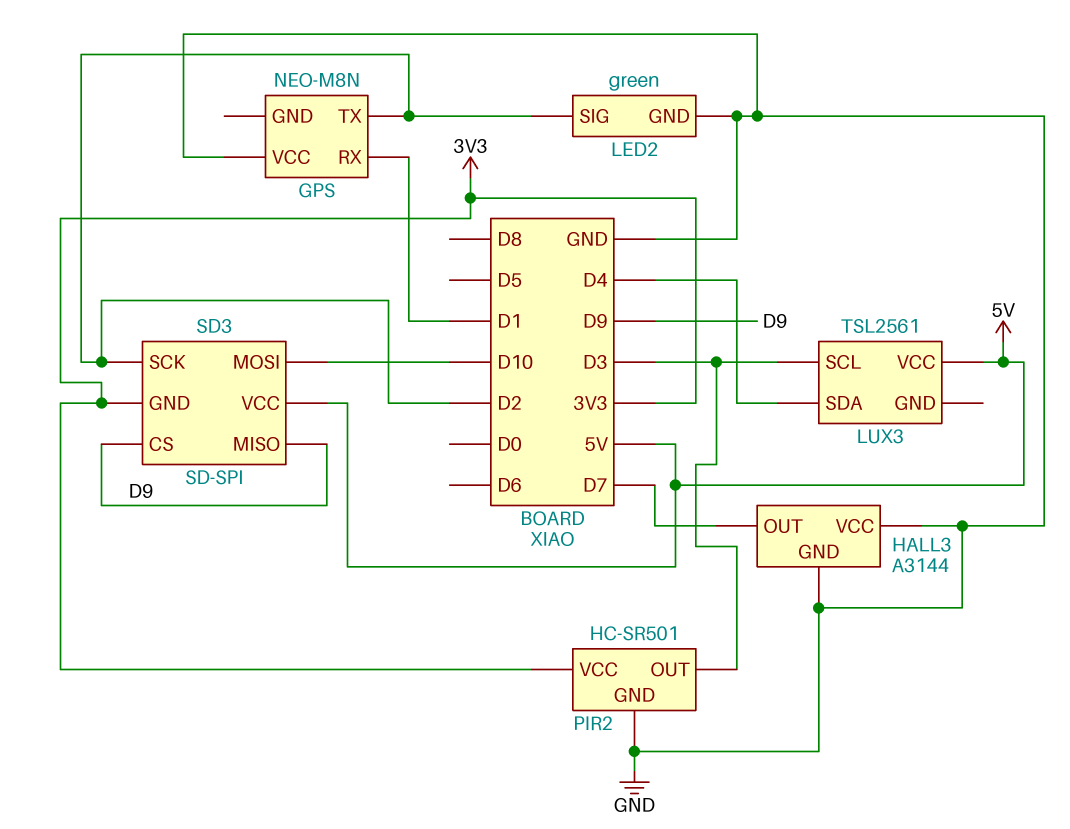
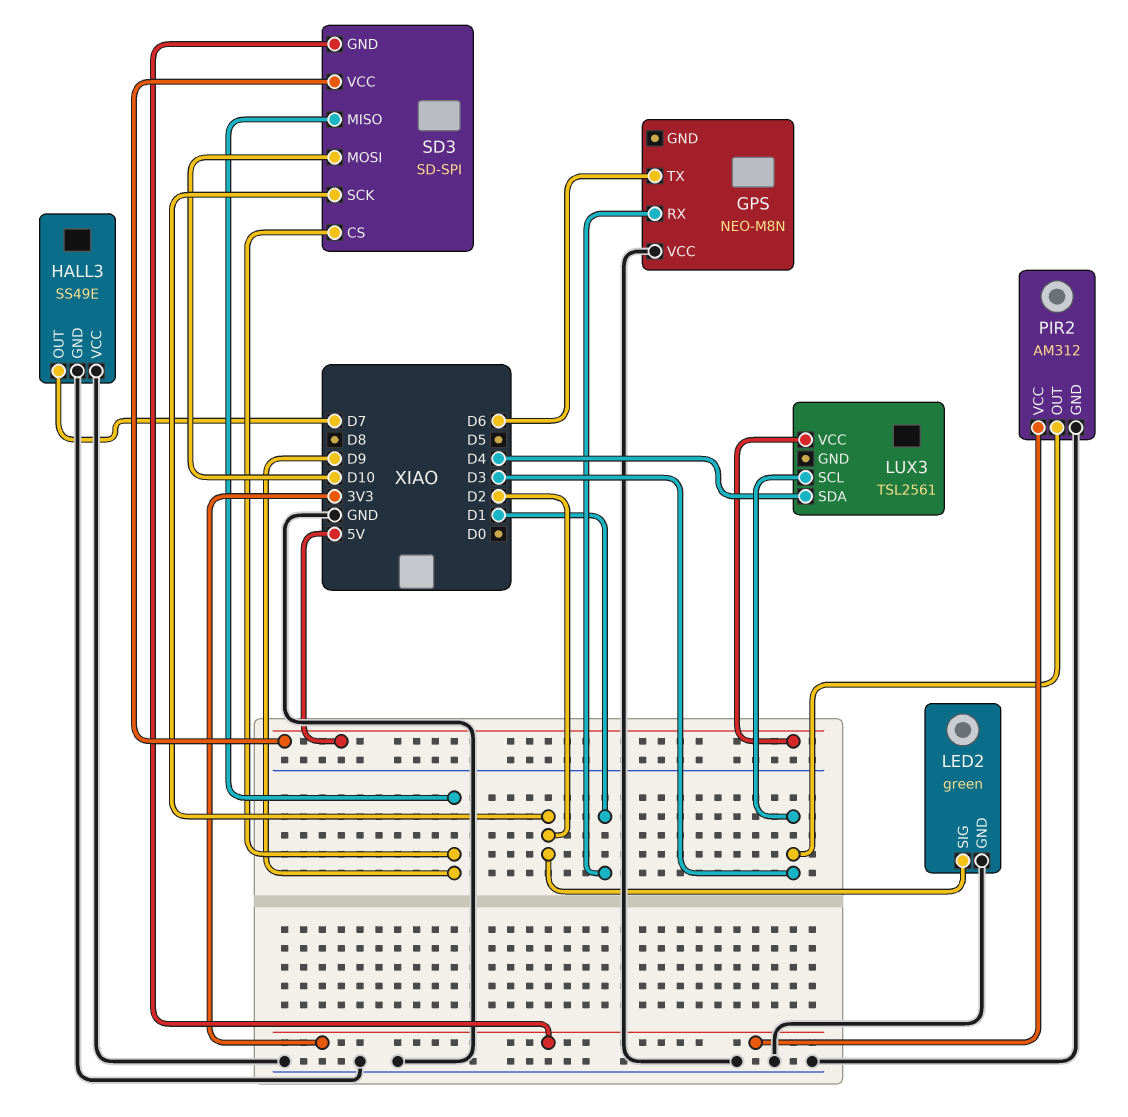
GPS pin TX: D2 -> D6
HALL3: A3144 -> SS49E
PIR2: HC-SR501 -> AM312

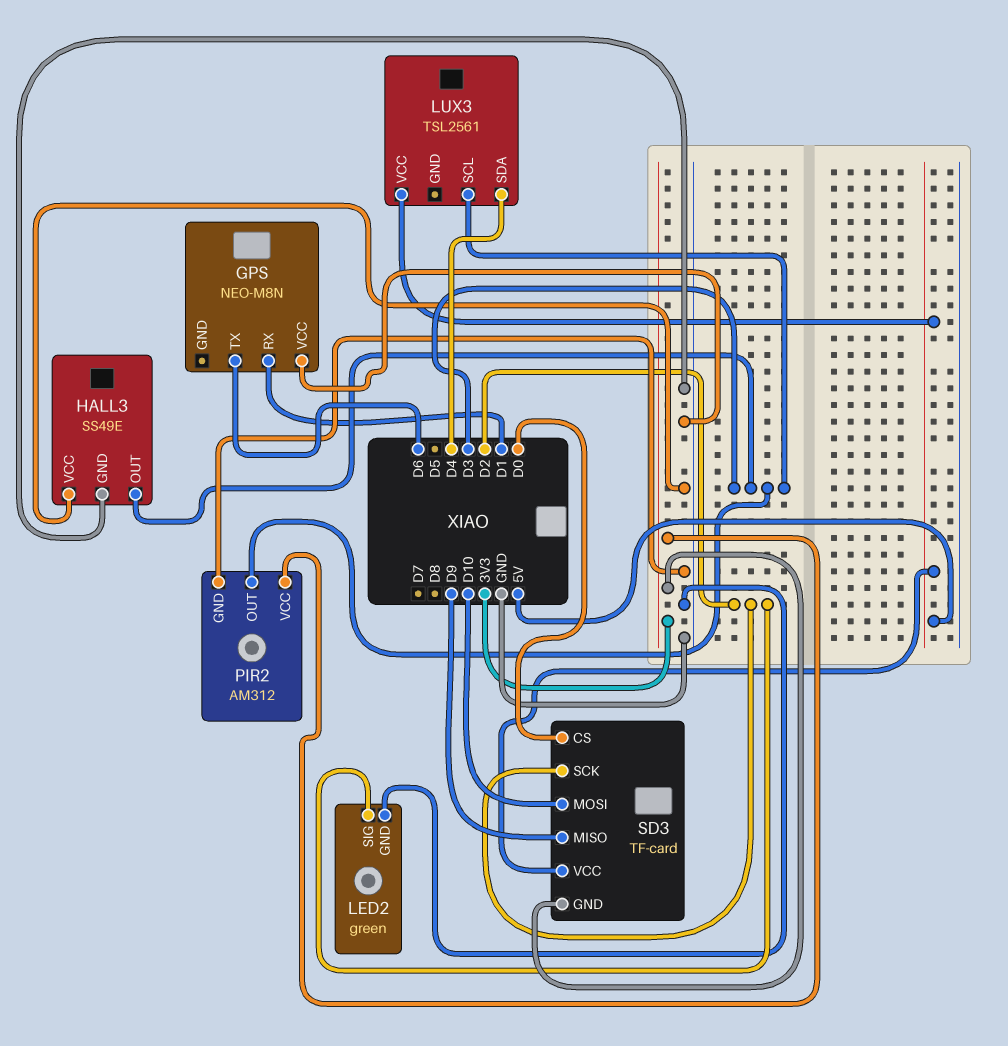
HALL3 pin OUT: D7 -> D3
SD3: SD-SPI -> TF-card
SD3 pin CS: D9 -> D0

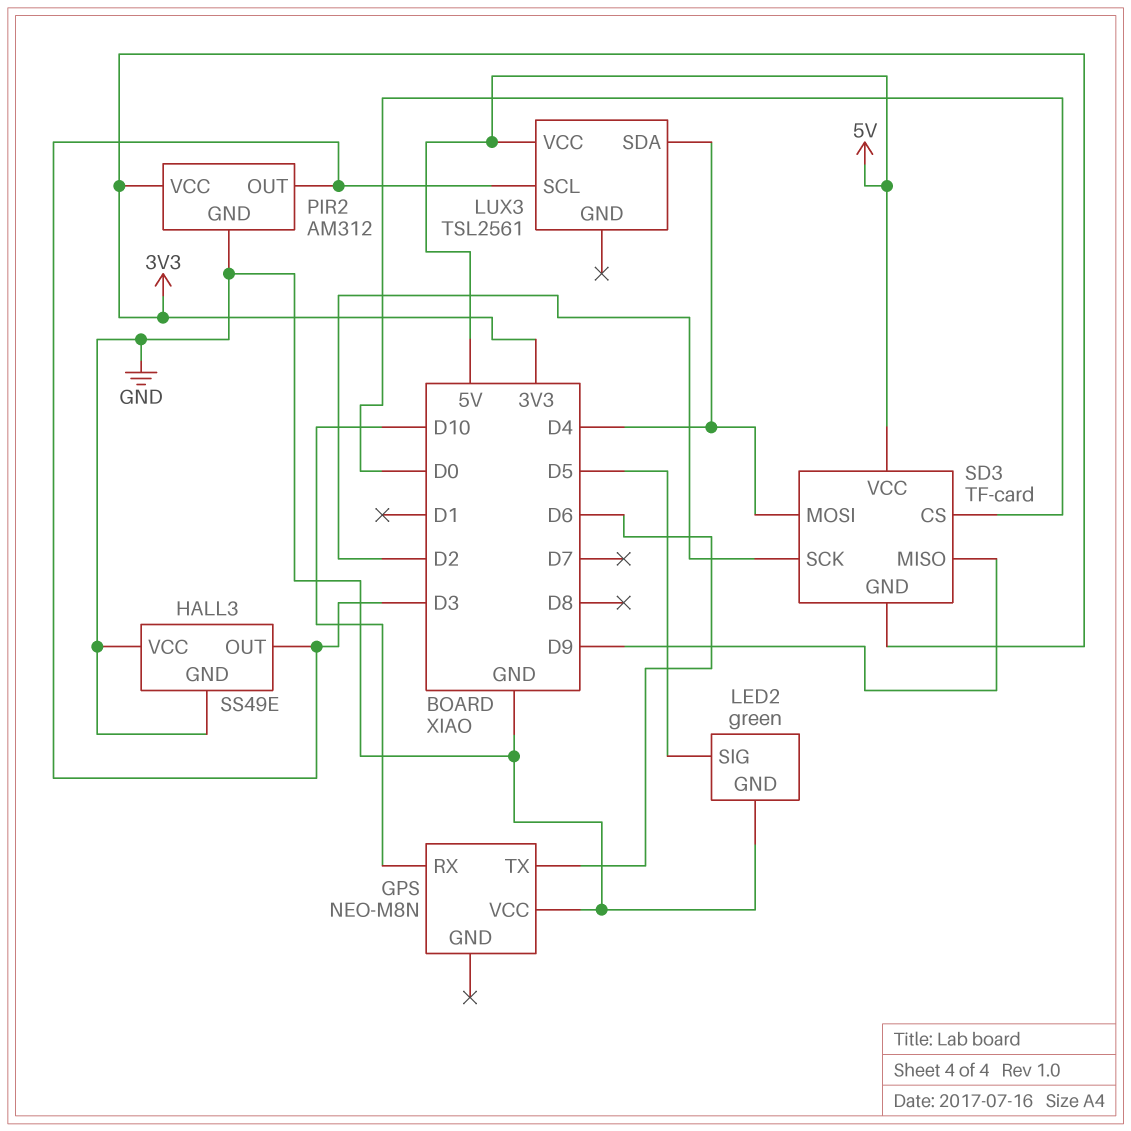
GPS pin RX: D1 -> D10
LED2 pin SIG: D2 -> D5
SD3 pin MOSI: D10 -> D4

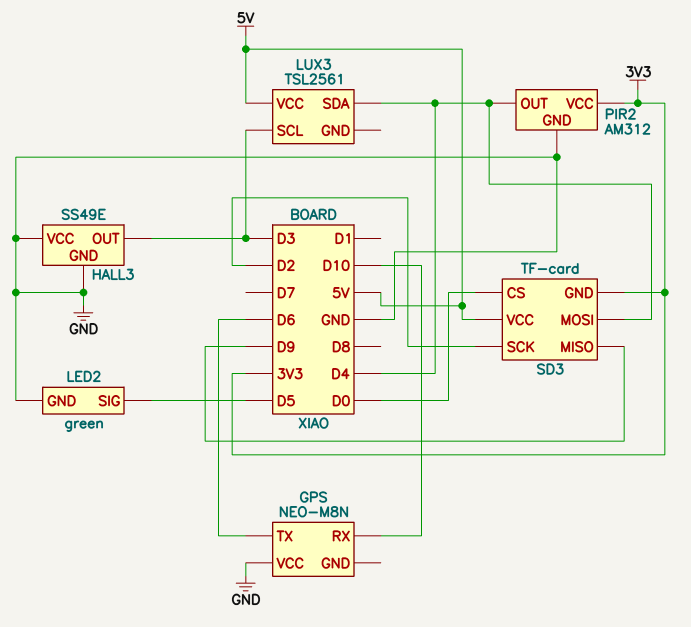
PIR2 pin OUT: D3 -> D4

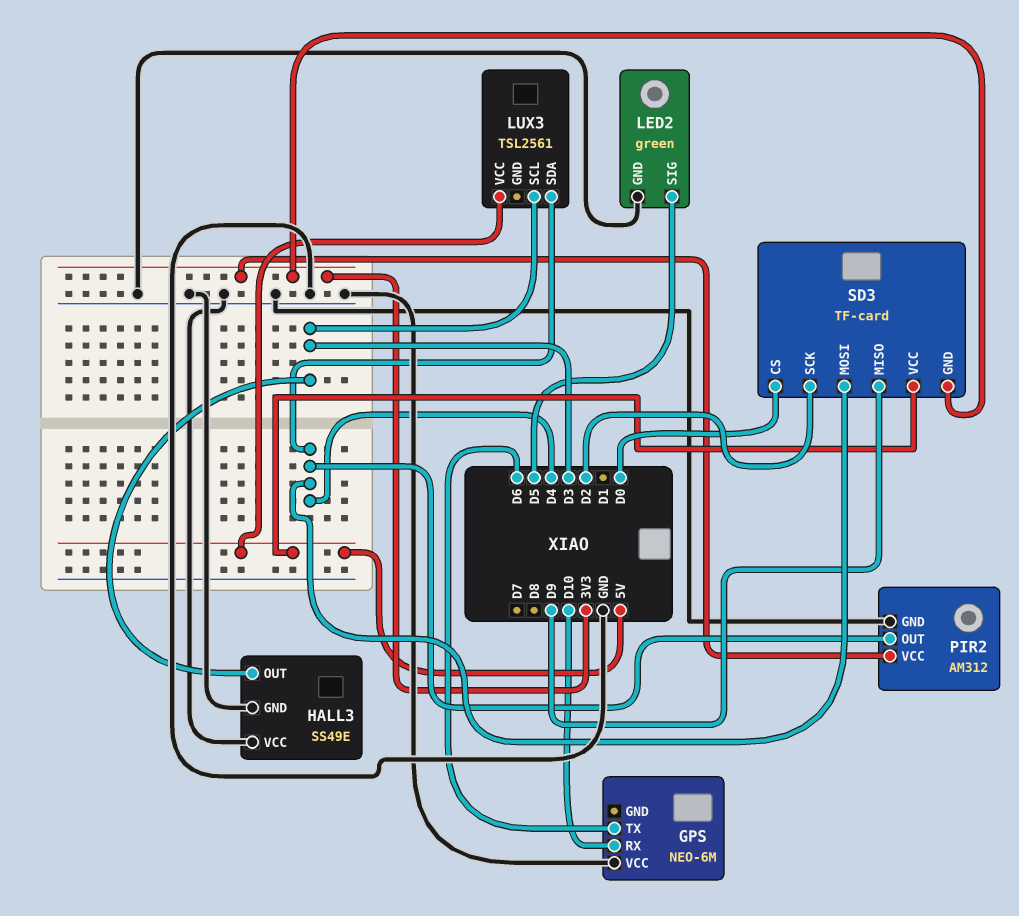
GPS: NEO-M8N -> NEO-6M

